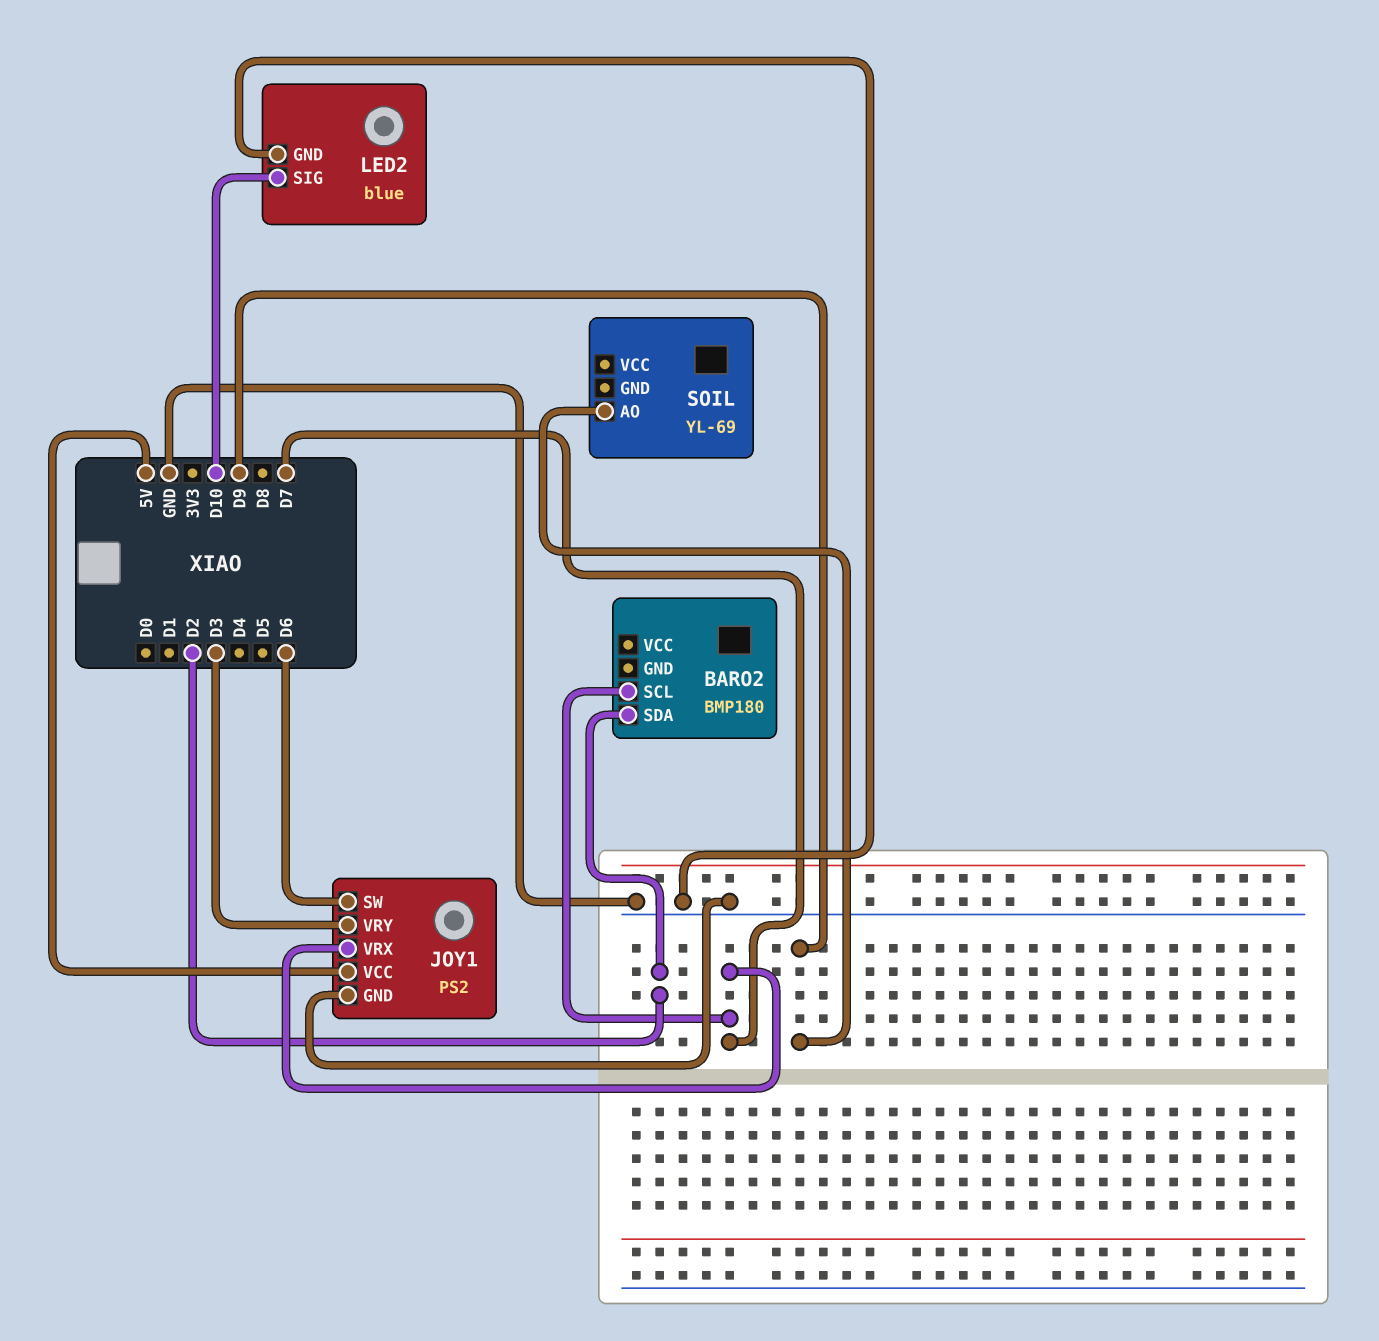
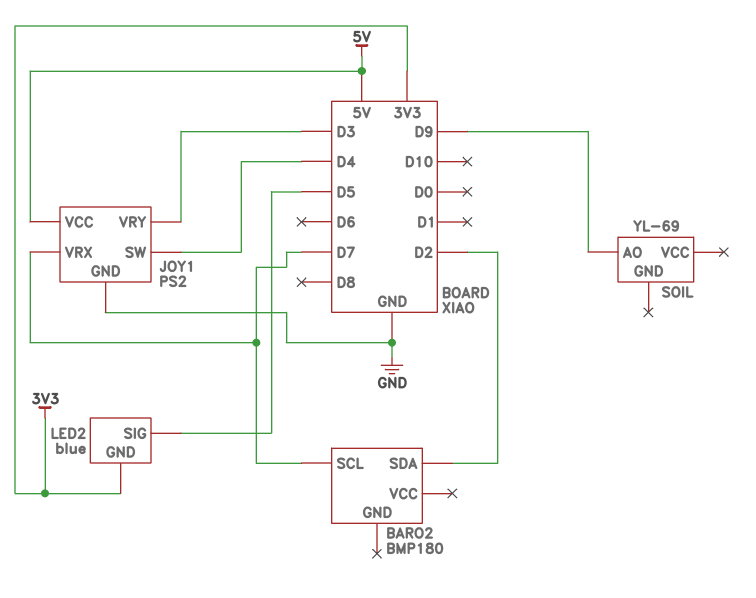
JOY1 pin SW: D6 -> D4
LED2 pin GND: GND -> 3V3
LED2 pin SIG: D10 -> D5

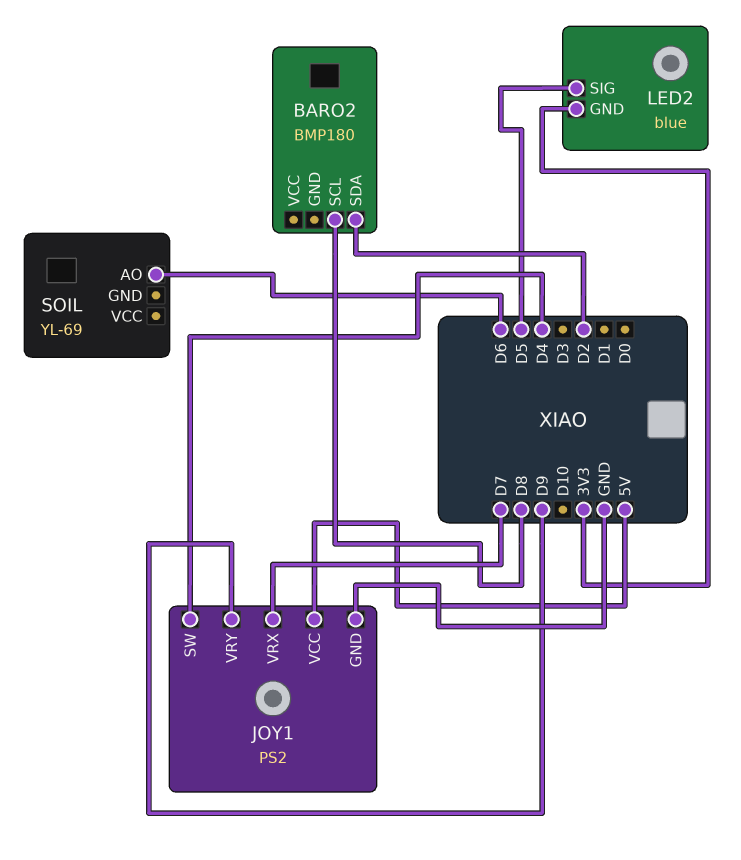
BARO2 pin SCL: D7 -> D8
JOY1 pin VRY: D3 -> D9
SOIL pin AO: D9 -> D6

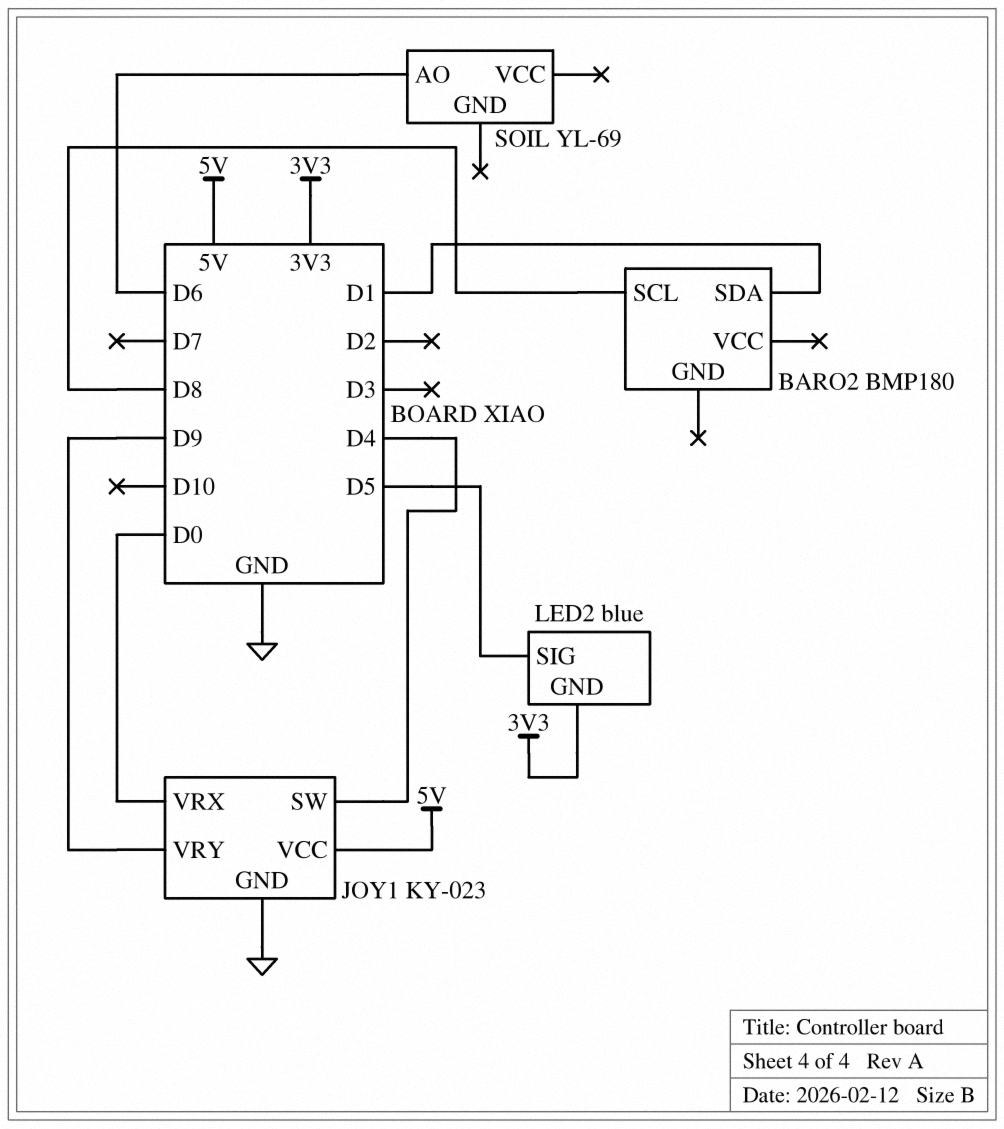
BARO2 pin SDA: D2 -> D1
JOY1: PS2 -> KY-023
JOY1 pin VRX: D7 -> D0

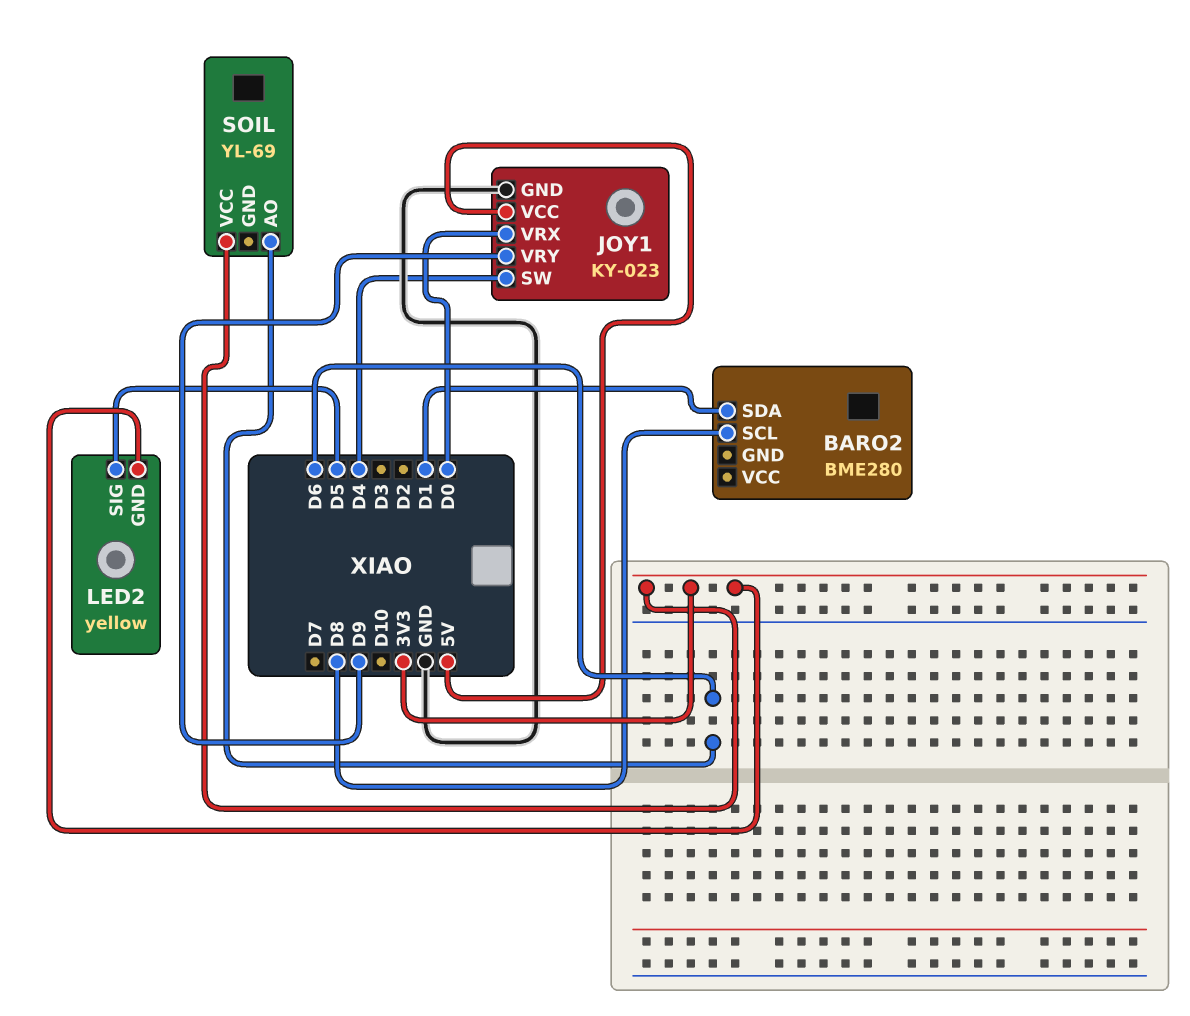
BARO2: BMP180 -> BME280
LED2: blue -> yellow
SOIL pin VCC: none -> 3V3

